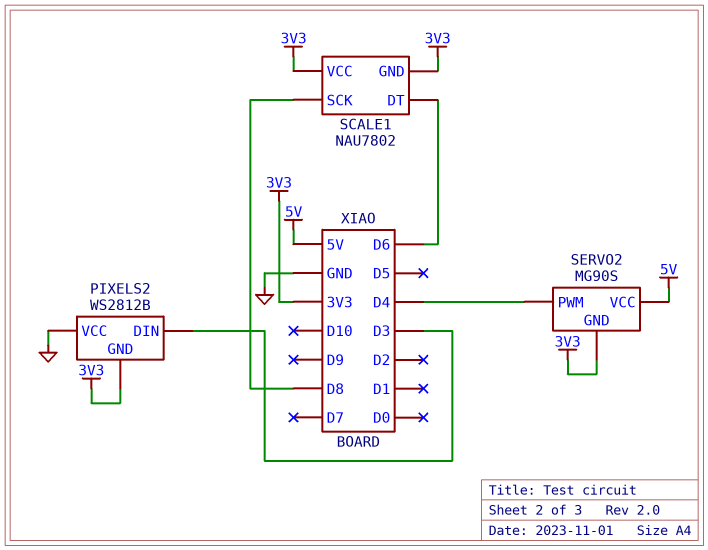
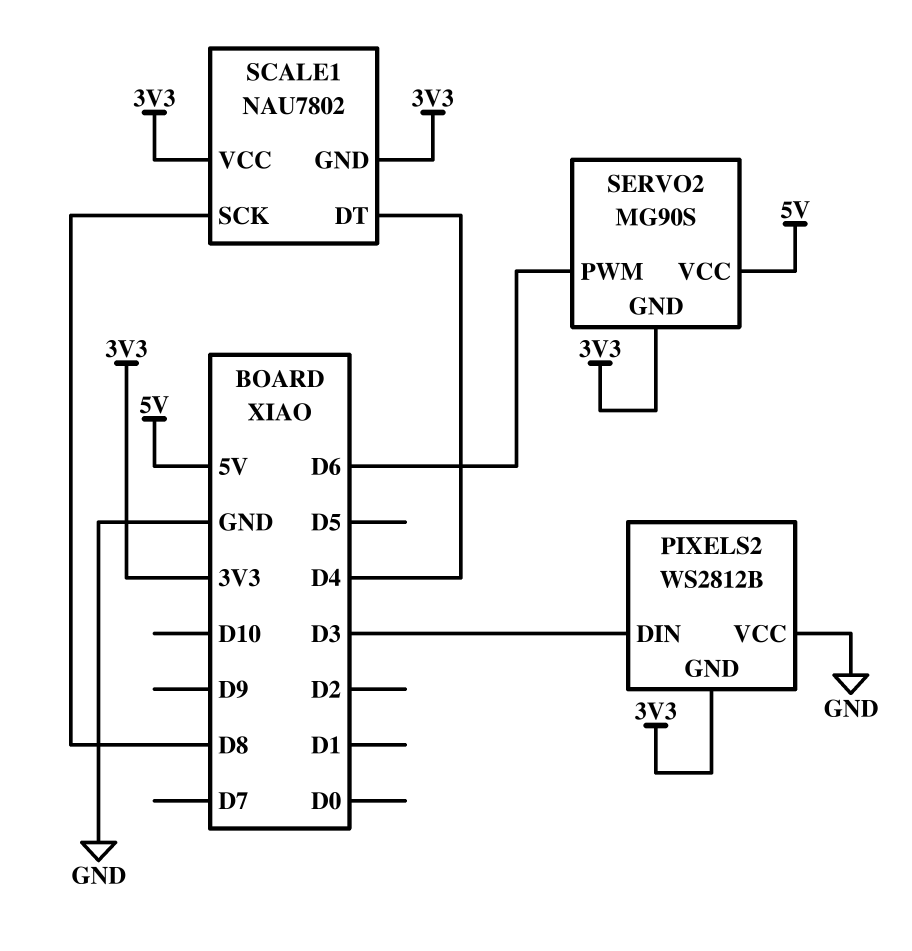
SCALE1 pin DT: D6 -> D4
SERVO2 pin PWM: D4 -> D6

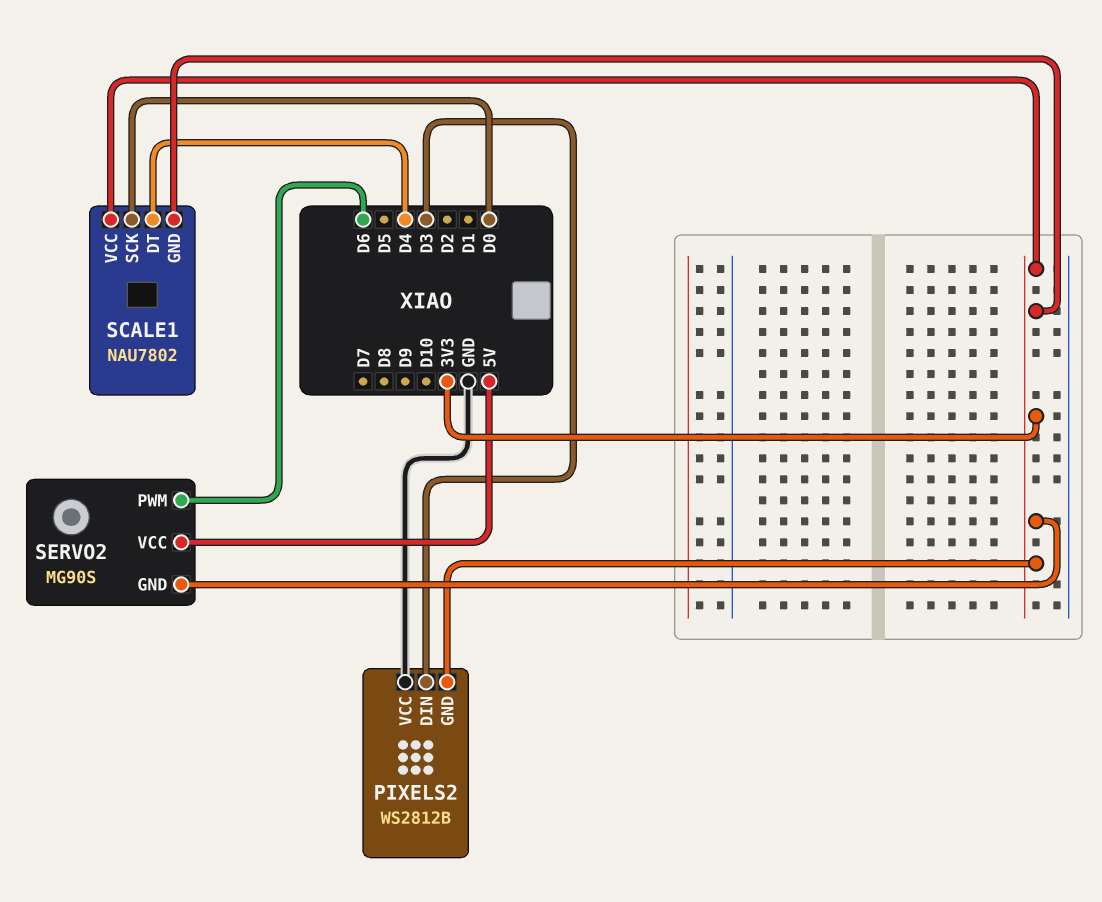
SCALE1 pin SCK: D8 -> D0

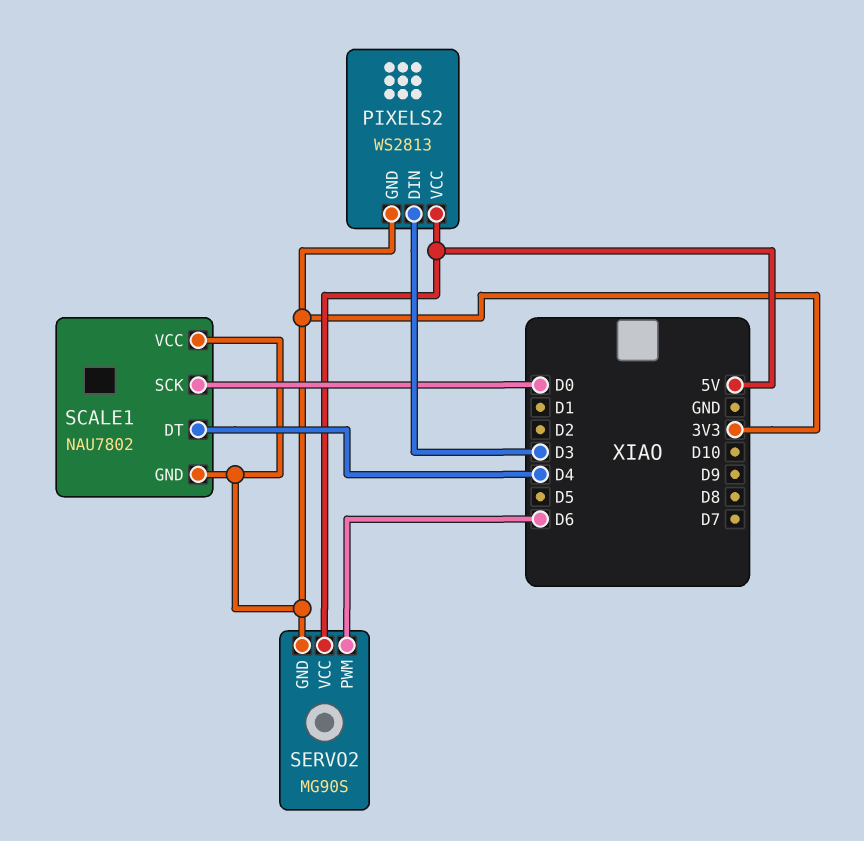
PIXELS2: WS2812B -> WS2813
PIXELS2 pin VCC: GND -> 5V

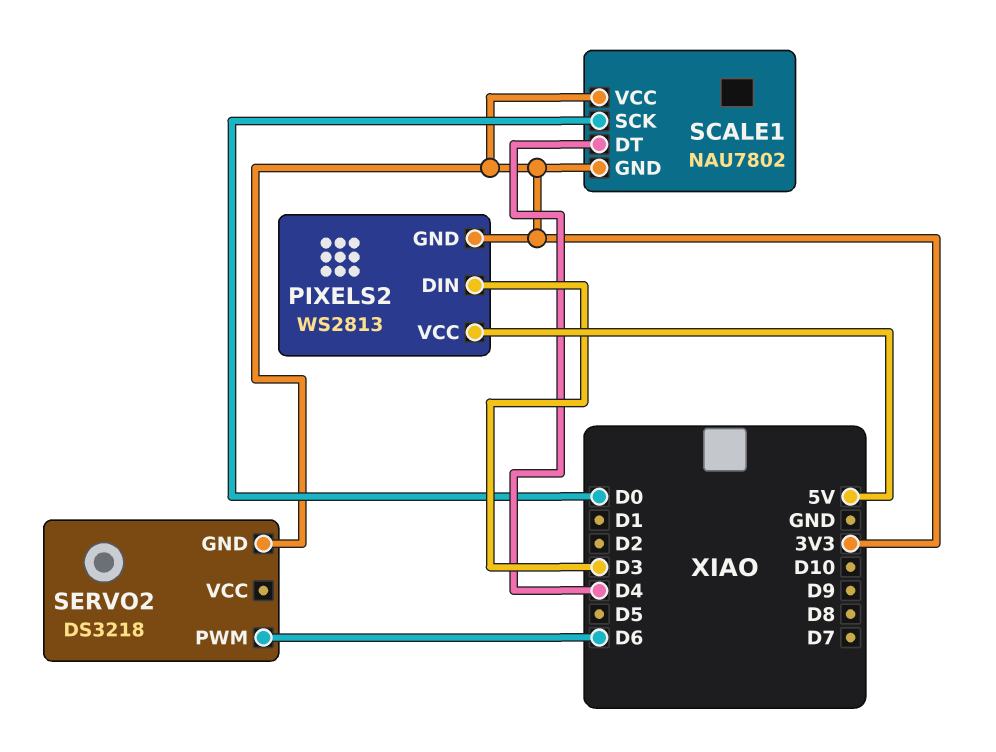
SERVO2: MG90S -> DS3218
SERVO2 pin VCC: 5V -> none

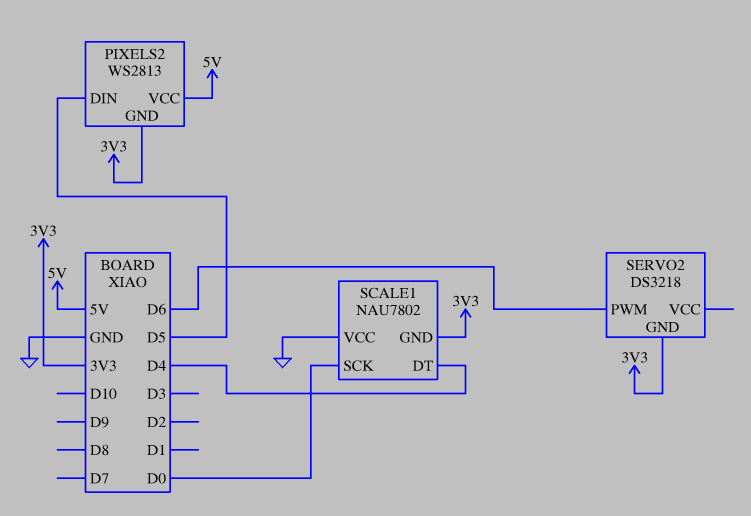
PIXELS2 pin DIN: D3 -> D5
SCALE1 pin VCC: 3V3 -> GND

